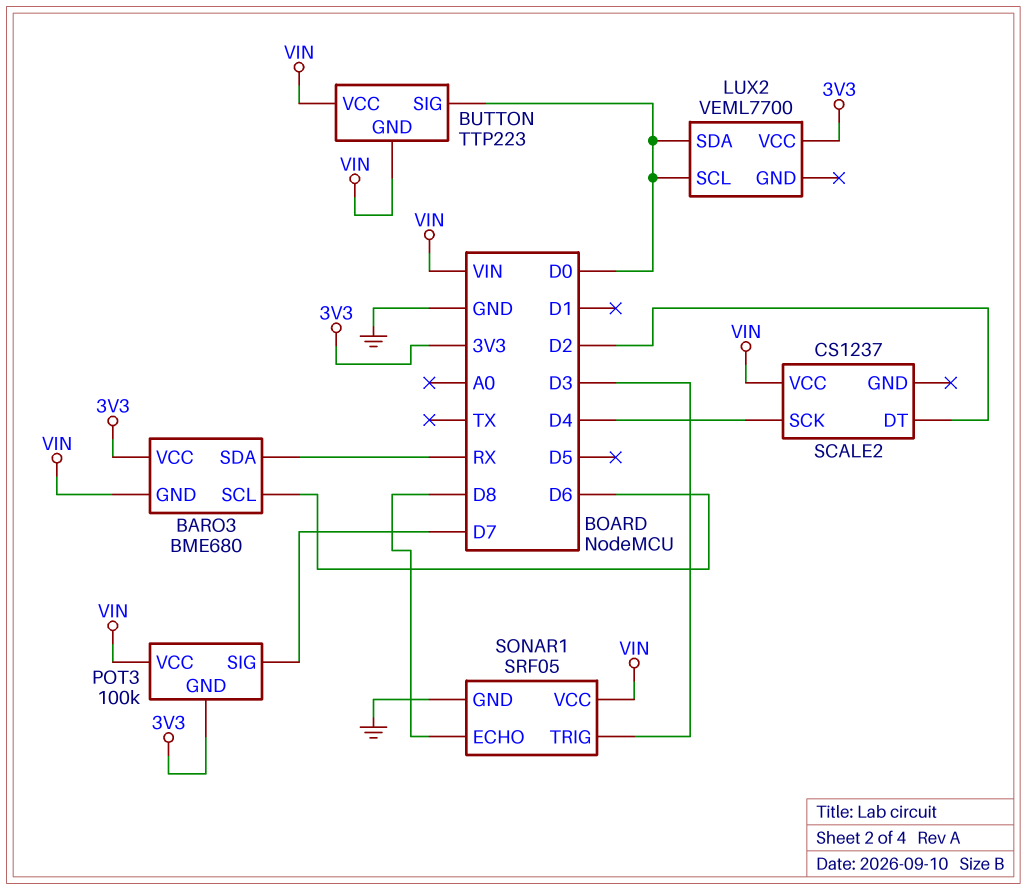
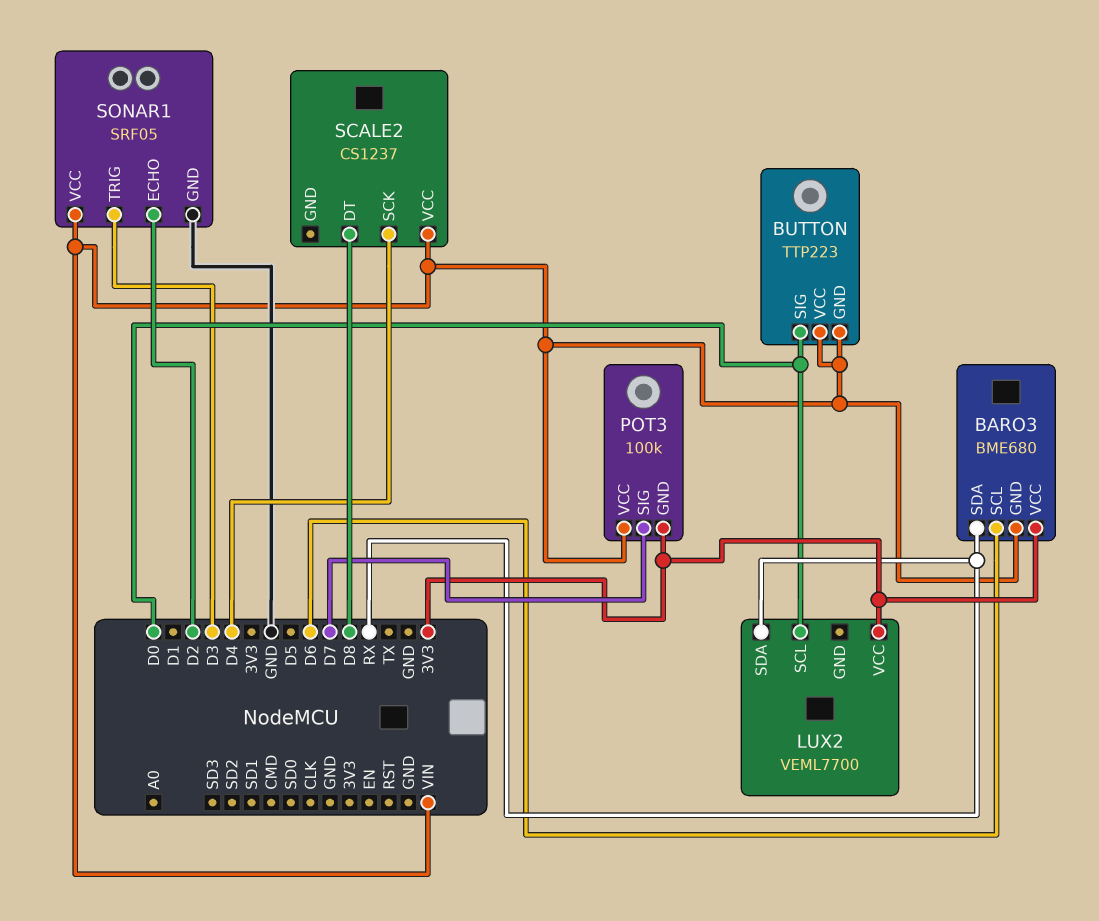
LUX2 pin SDA: D0 -> RX
SCALE2 pin DT: D2 -> D8
SONAR1 pin ECHO: D8 -> D2

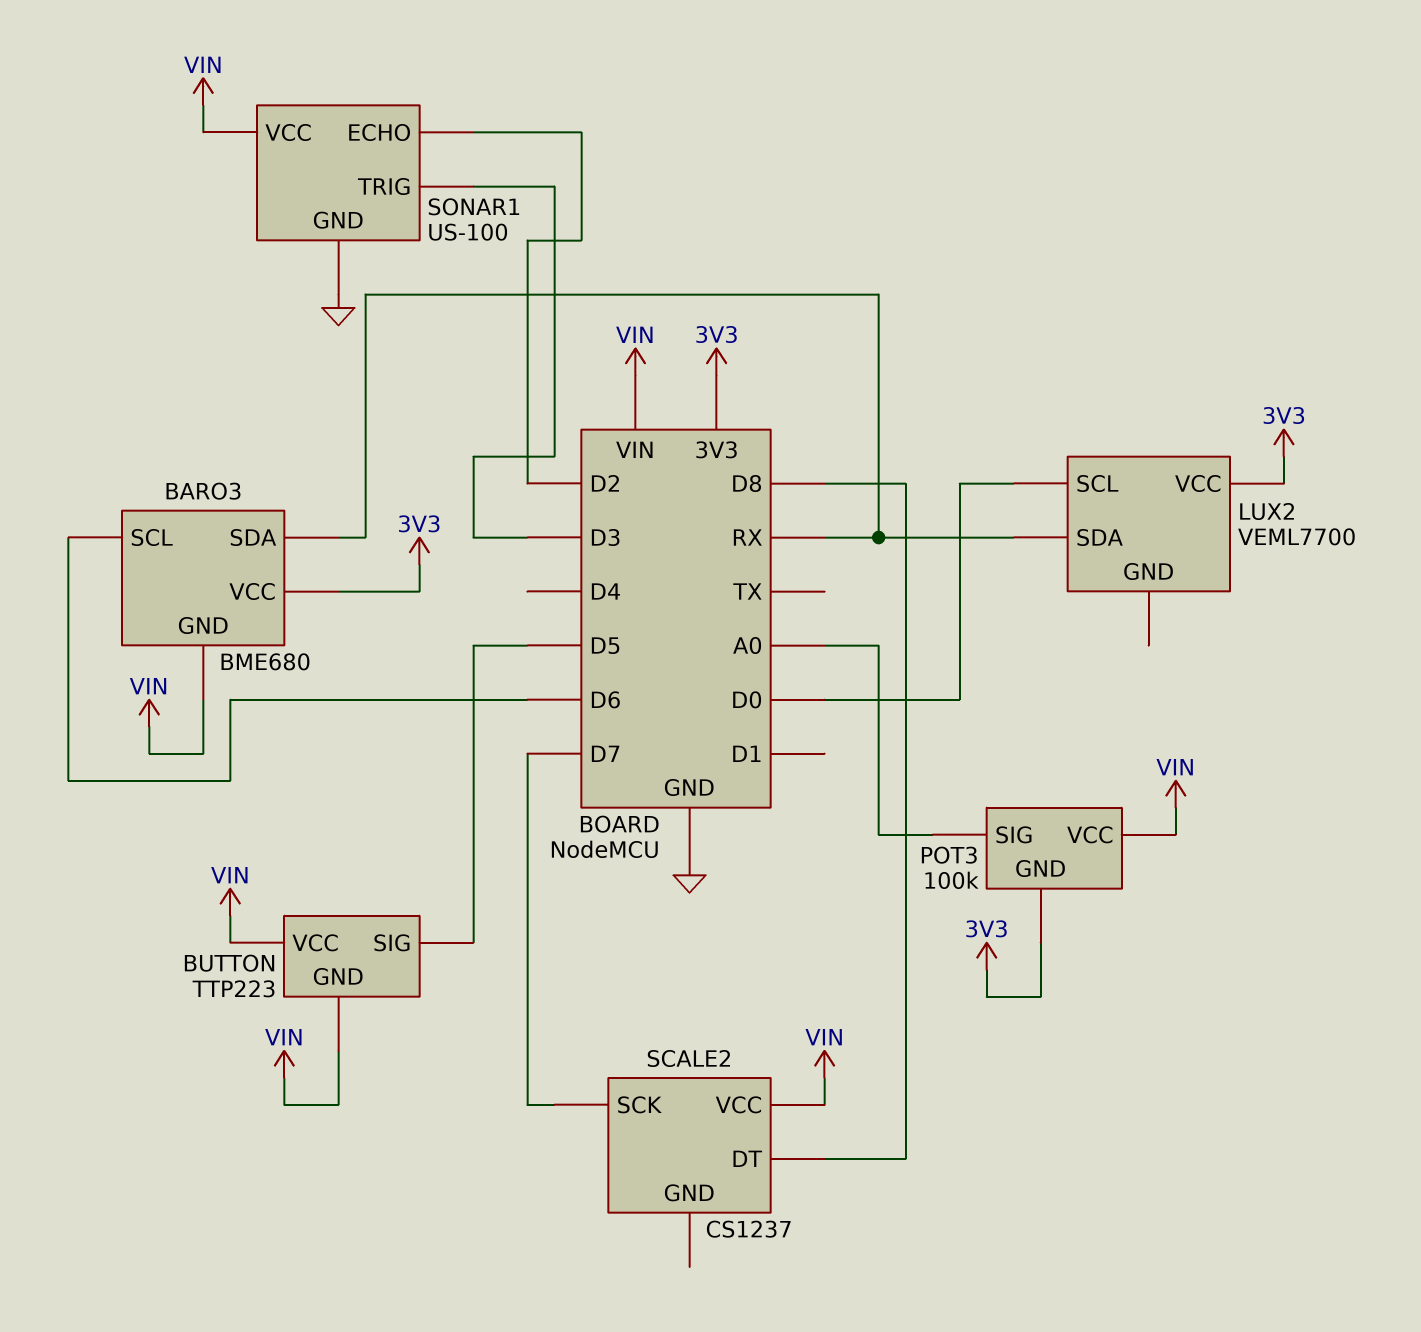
BUTTON pin SIG: D0 -> D5
POT3 pin SIG: D7 -> A0
SCALE2 pin SCK: D4 -> D7
SONAR1: SRF05 -> US-100

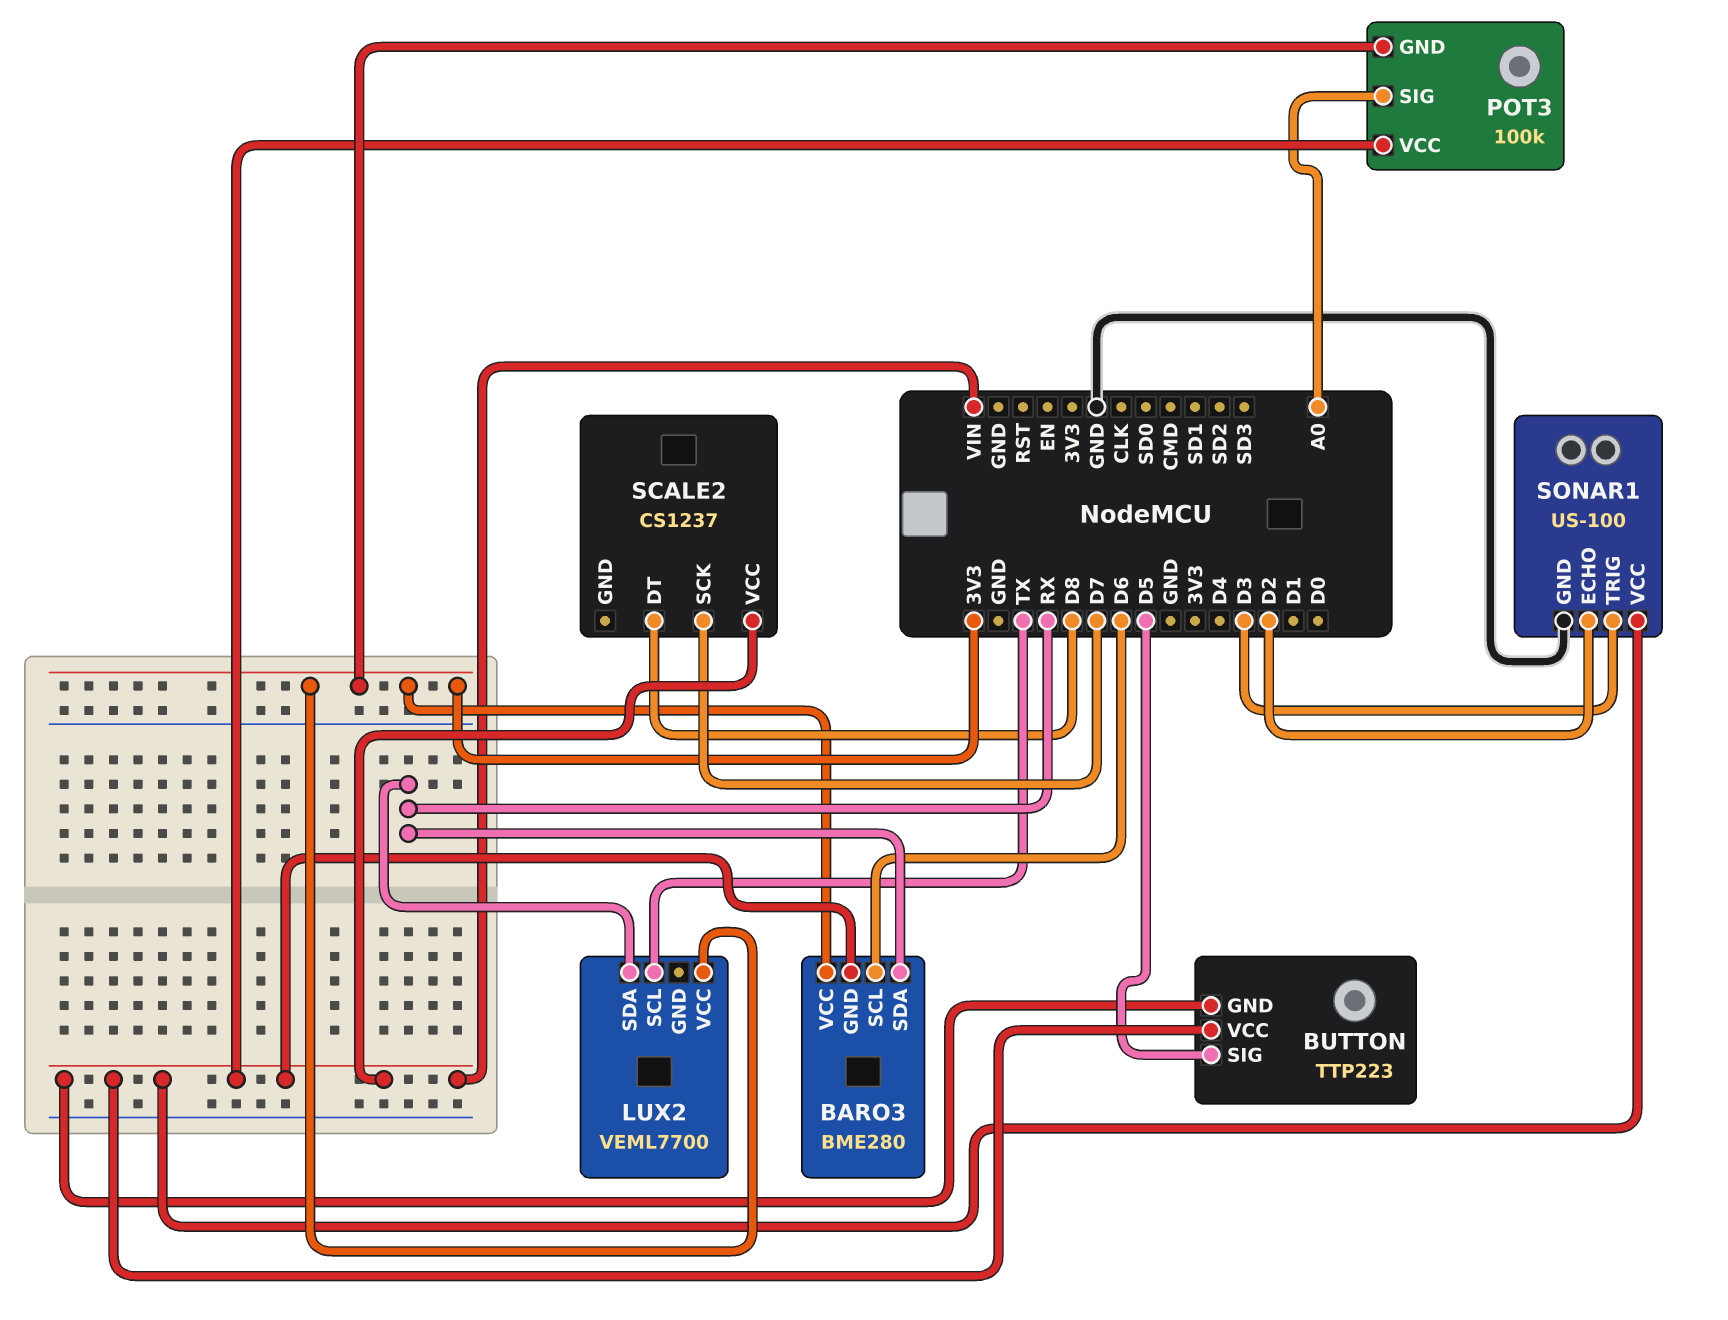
BARO3: BME680 -> BME280
LUX2 pin SCL: D0 -> TX

